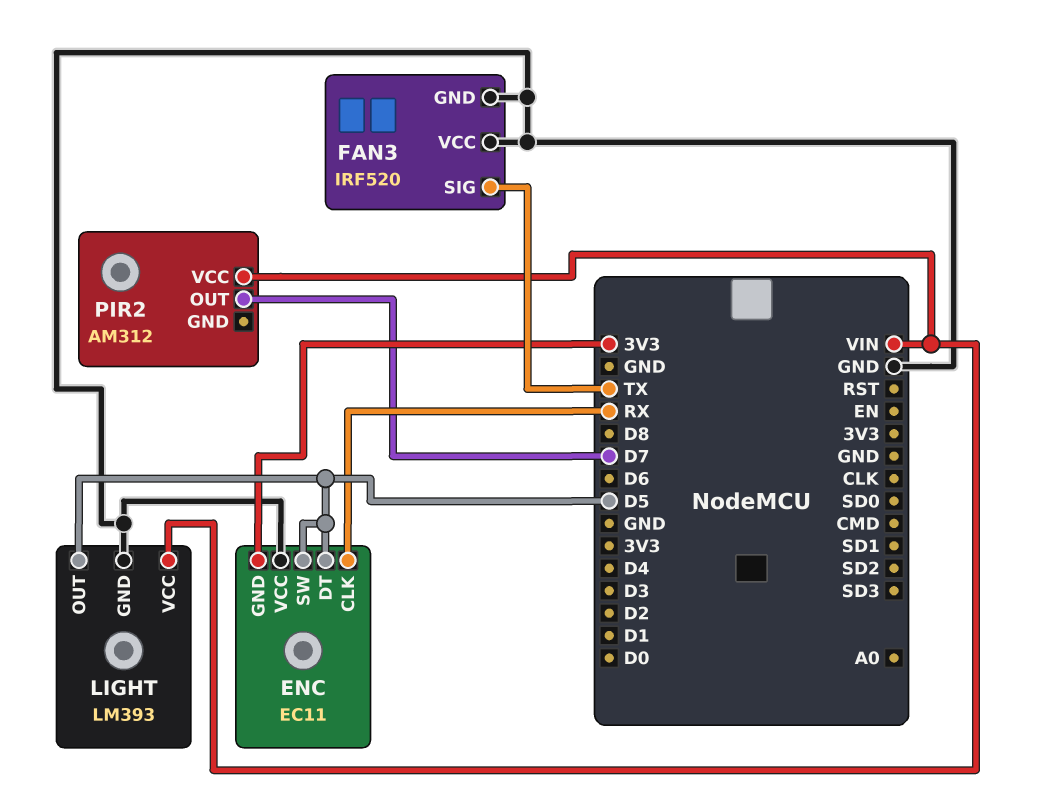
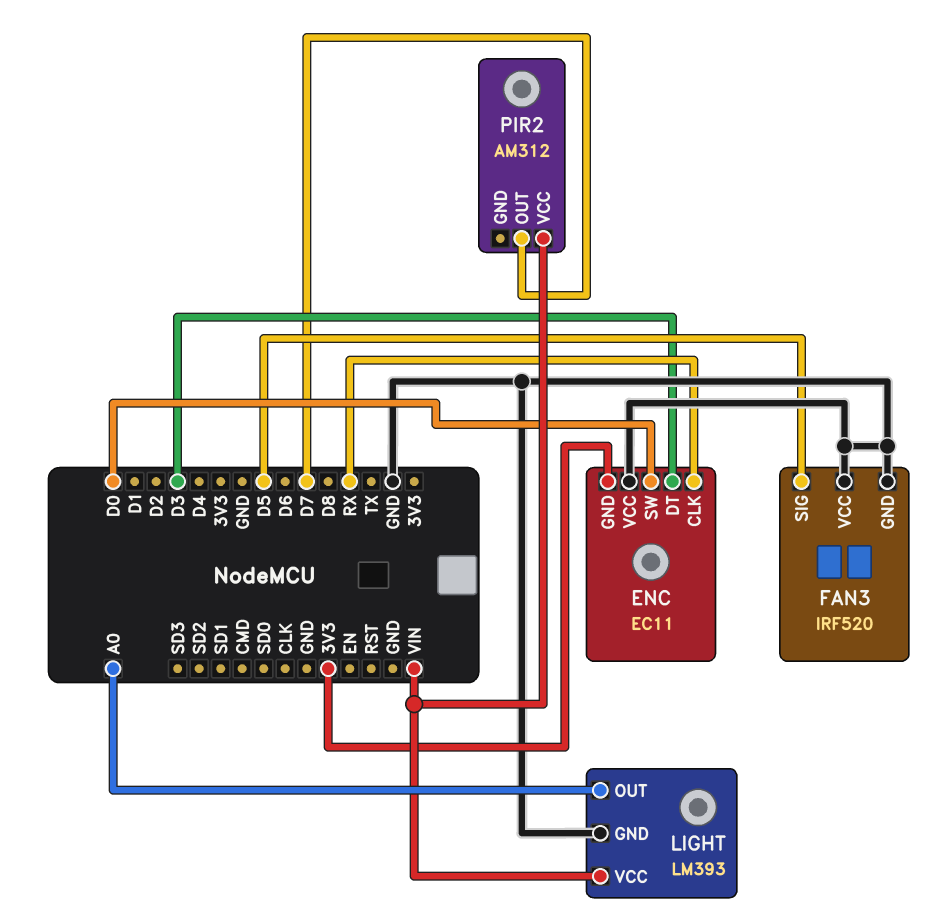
ENC pin DT: D5 -> D3
ENC pin SW: D5 -> D0
FAN3 pin SIG: TX -> D5
LIGHT pin OUT: D5 -> A0

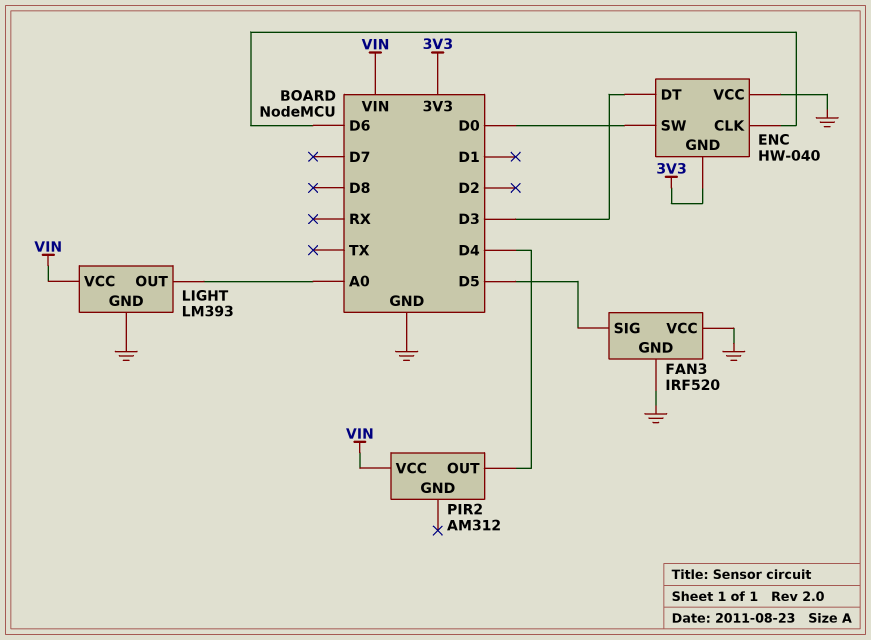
ENC: EC11 -> HW-040
ENC pin CLK: RX -> D6
PIR2 pin OUT: D7 -> D4

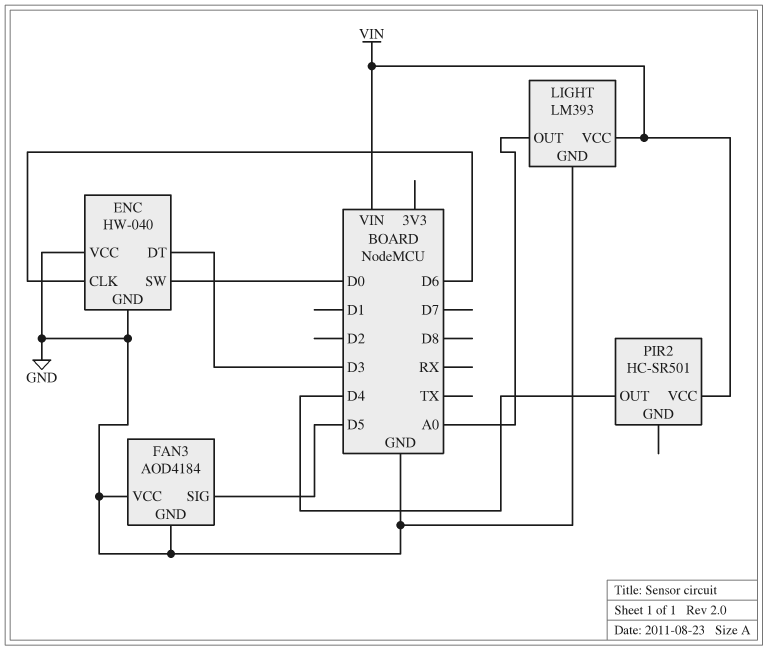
ENC pin GND: 3V3 -> GND
FAN3: IRF520 -> AOD4184
PIR2: AM312 -> HC-SR501

